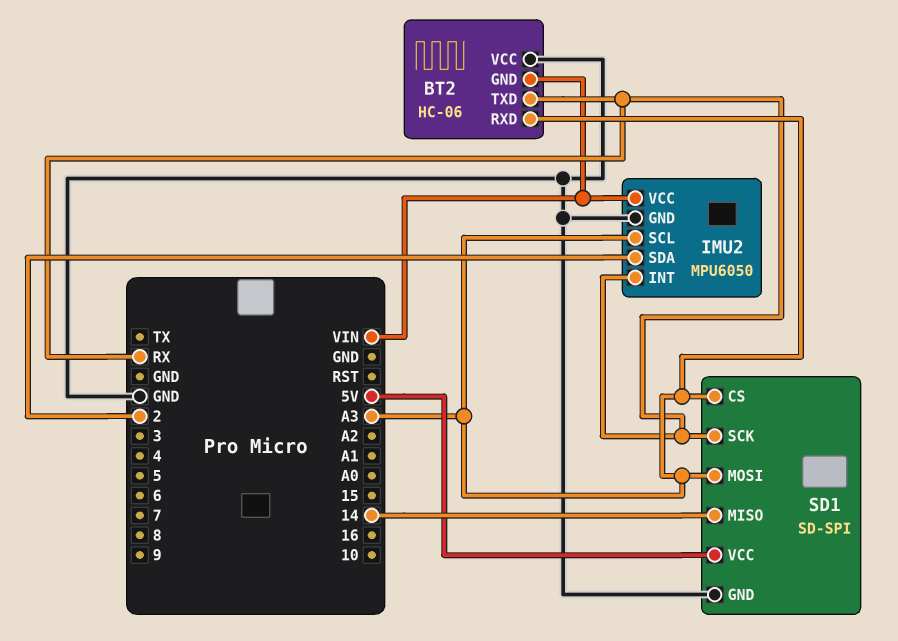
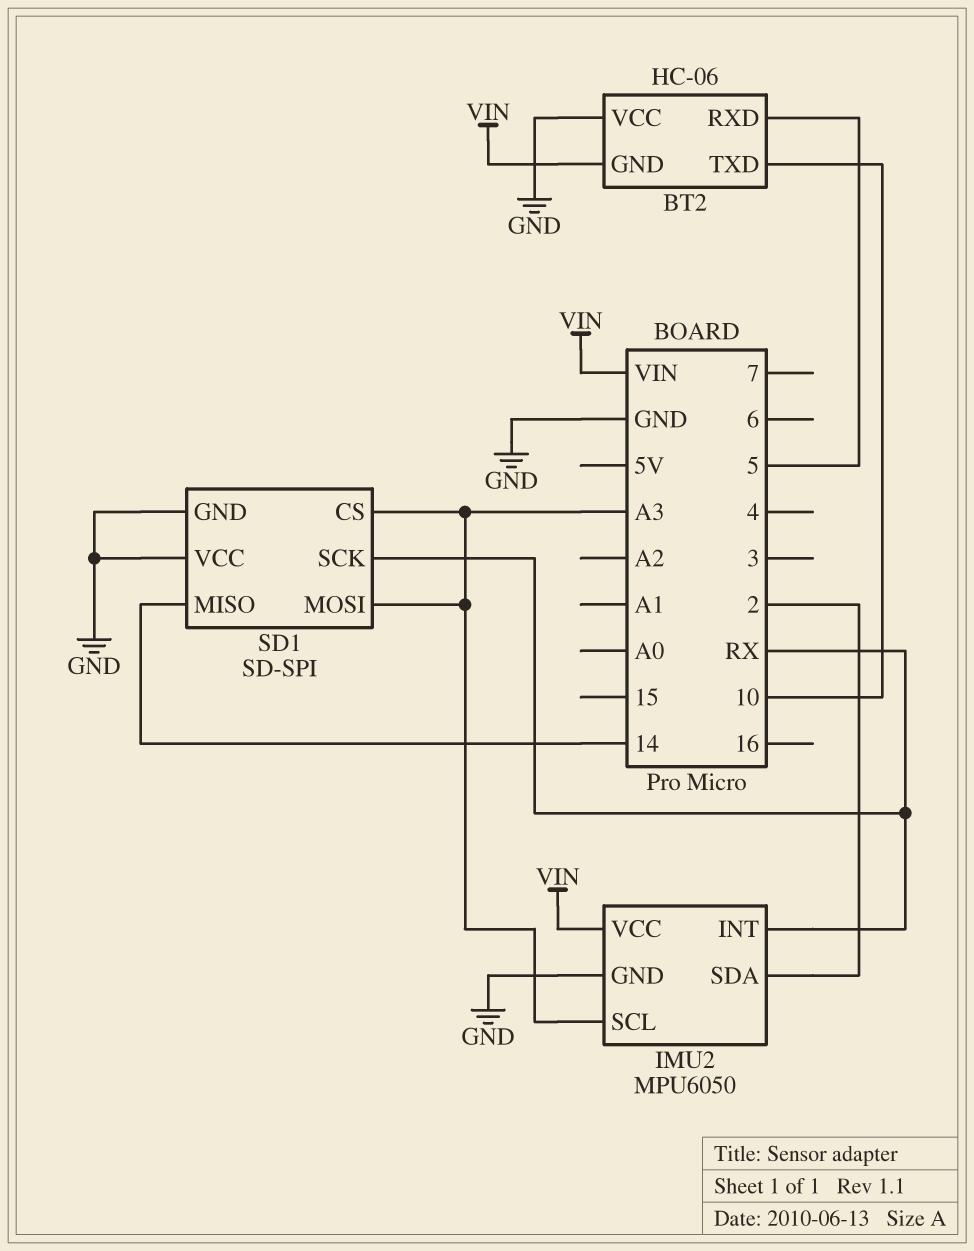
BT2 pin RXD: A3 -> 5
BT2 pin TXD: RX -> 10
SD1 pin VCC: 5V -> GND

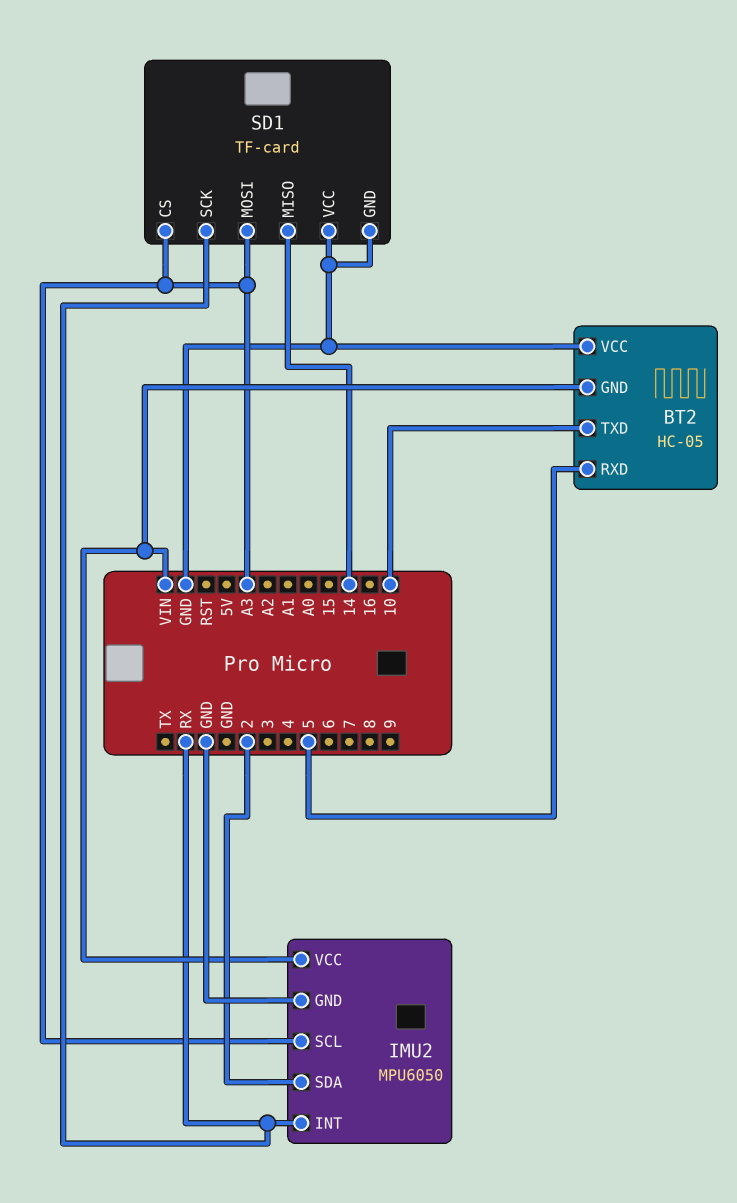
BT2: HC-06 -> HC-05
SD1: SD-SPI -> TF-card

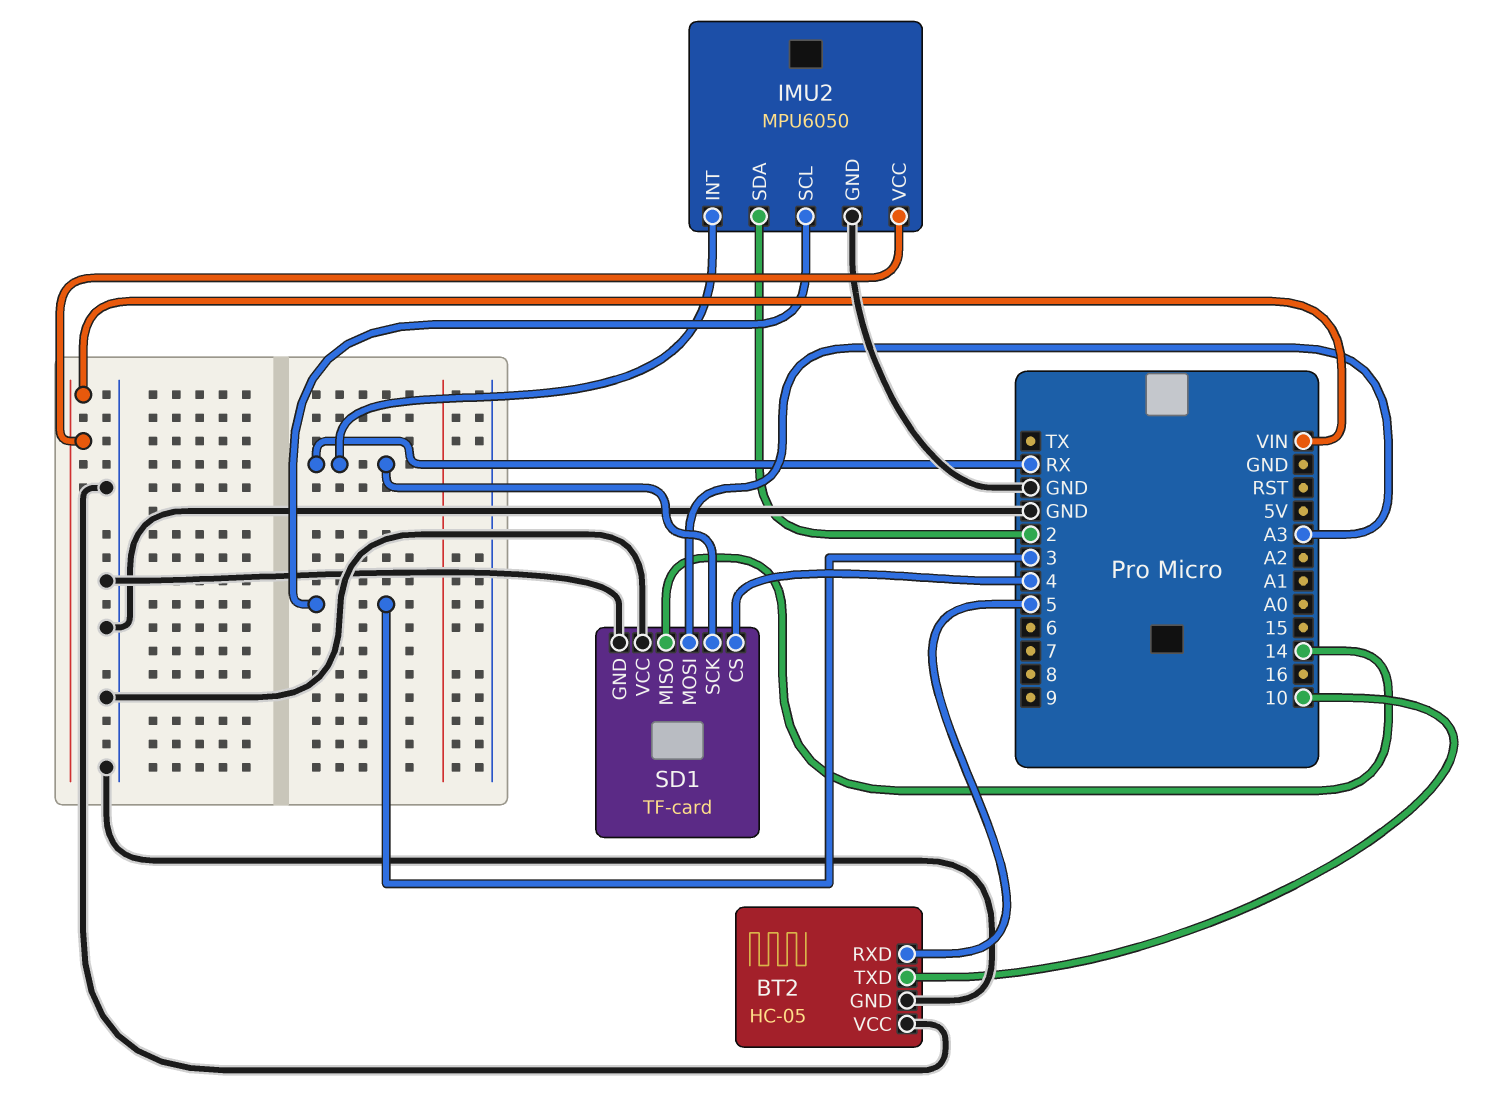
BT2 pin GND: VIN -> GND
IMU2 pin SCL: A3 -> 3
SD1 pin CS: A3 -> 4

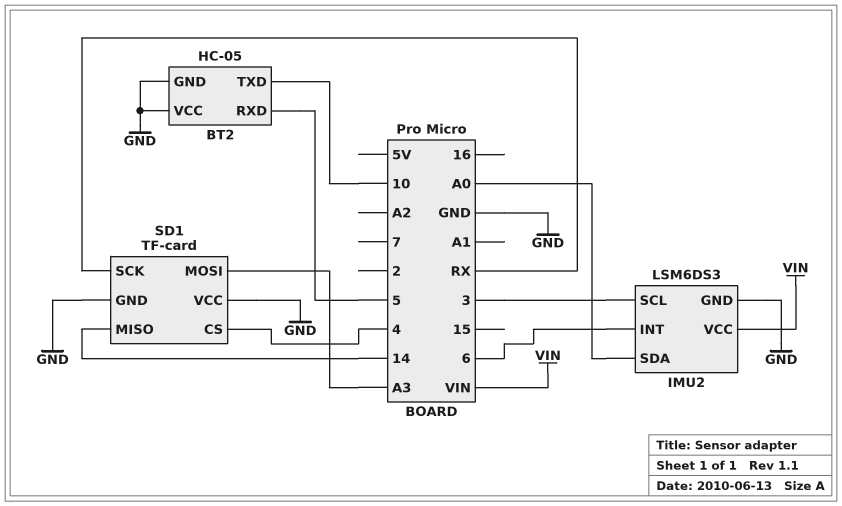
IMU2: MPU6050 -> LSM6DS3
IMU2 pin INT: RX -> 6
IMU2 pin SDA: 2 -> A0

